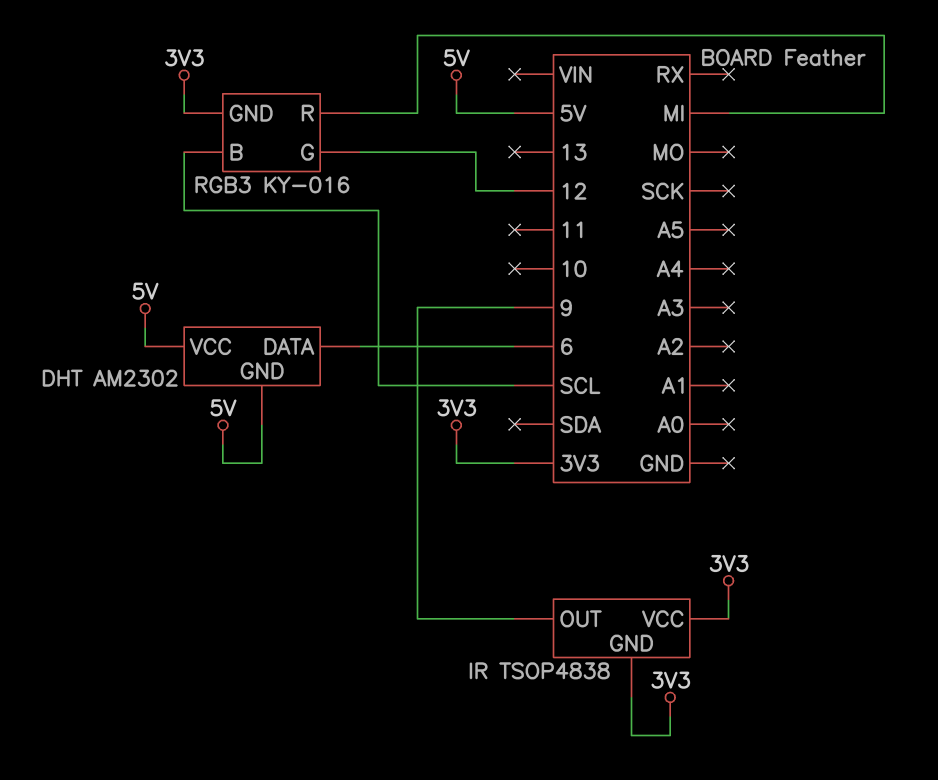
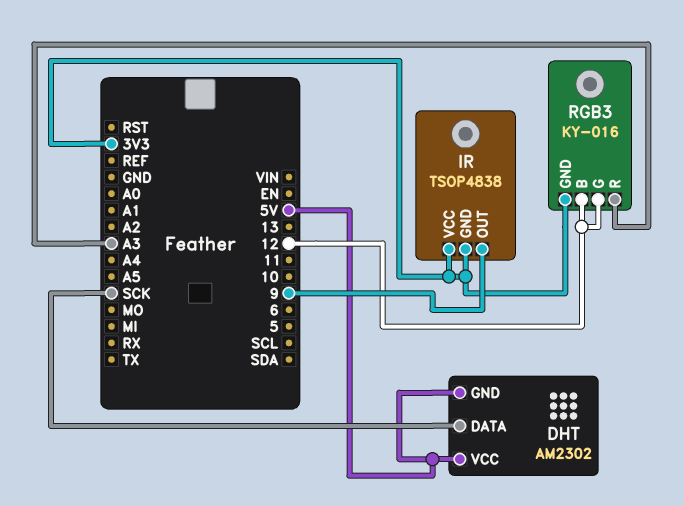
DHT pin DATA: 6 -> SCK
RGB3 pin B: SCL -> 12
RGB3 pin R: MI -> A3

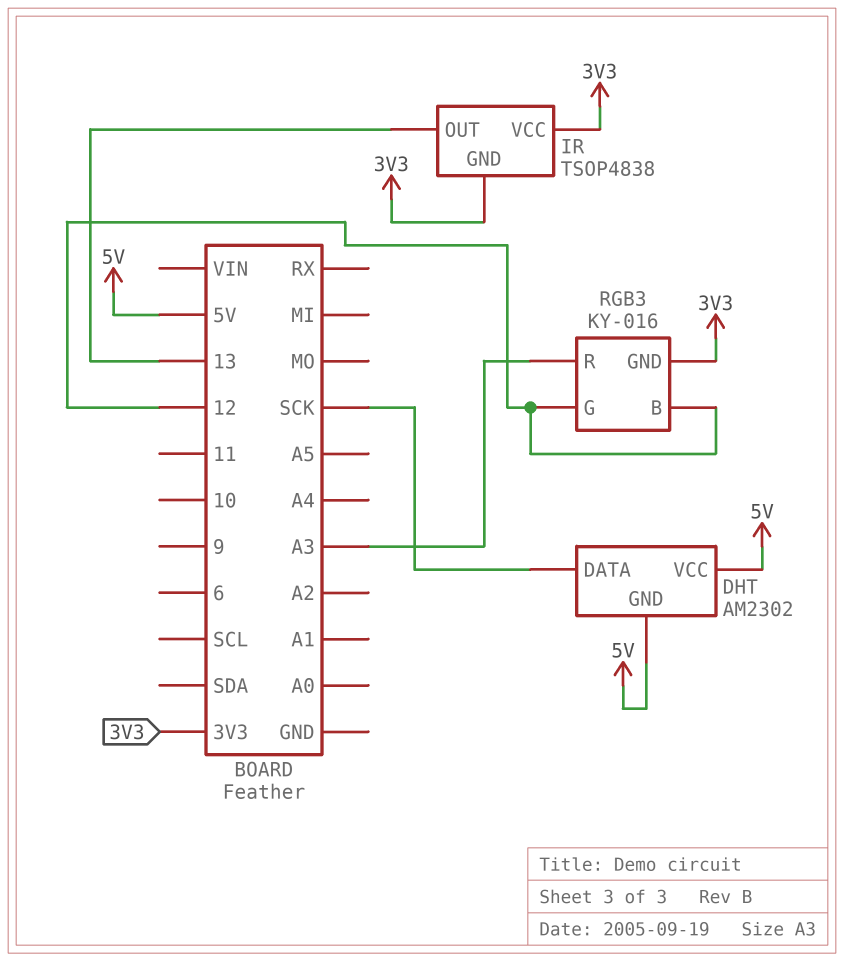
IR pin OUT: 9 -> 13

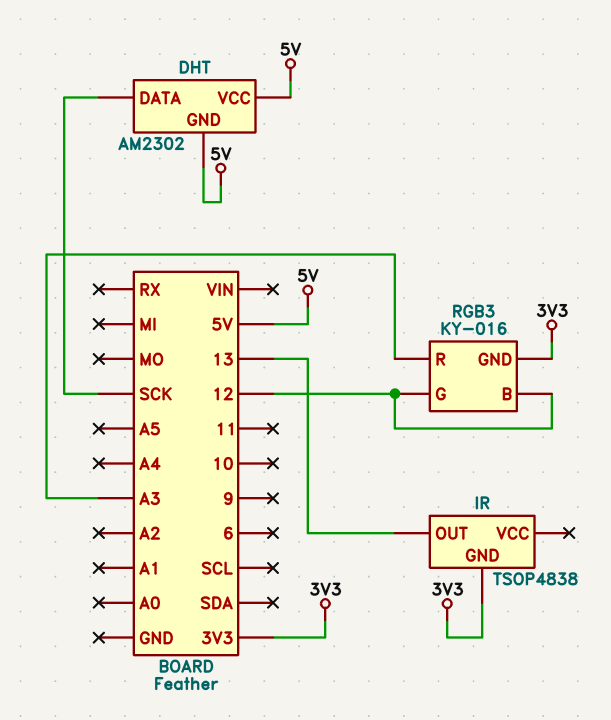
IR pin VCC: 3V3 -> none

